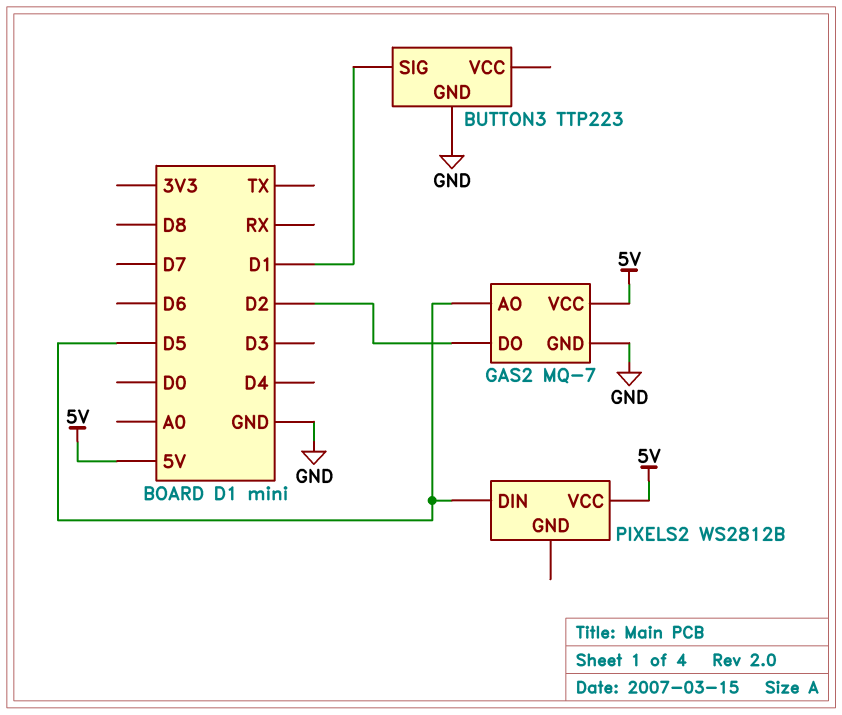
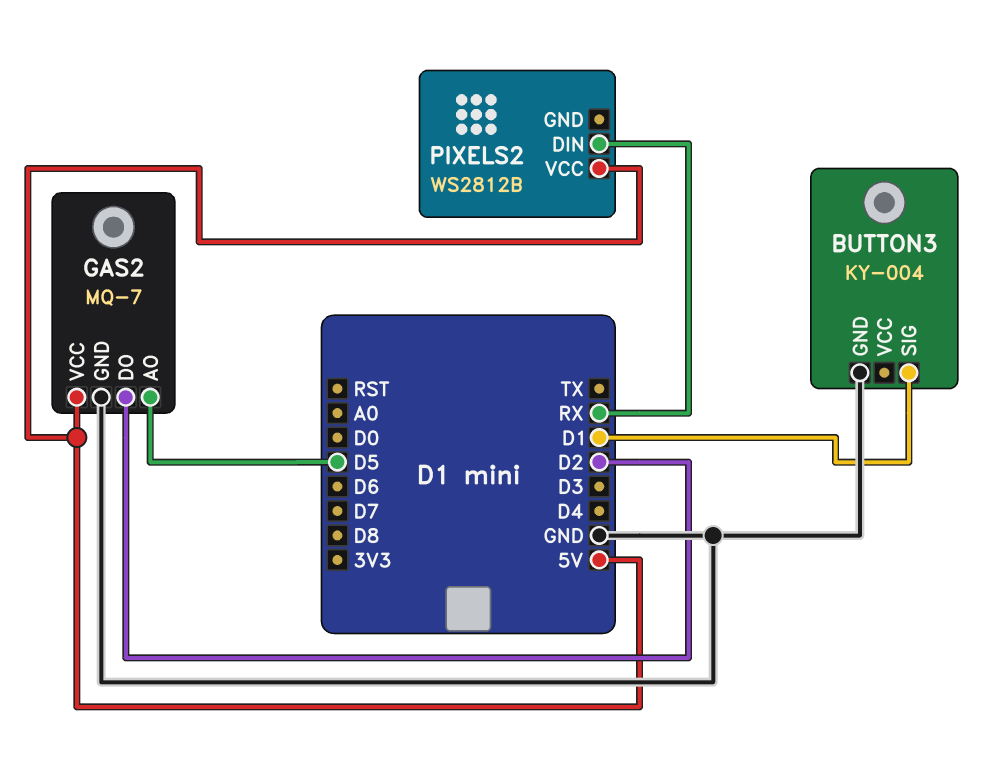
BUTTON3: TTP223 -> KY-004
PIXELS2 pin DIN: D5 -> RX

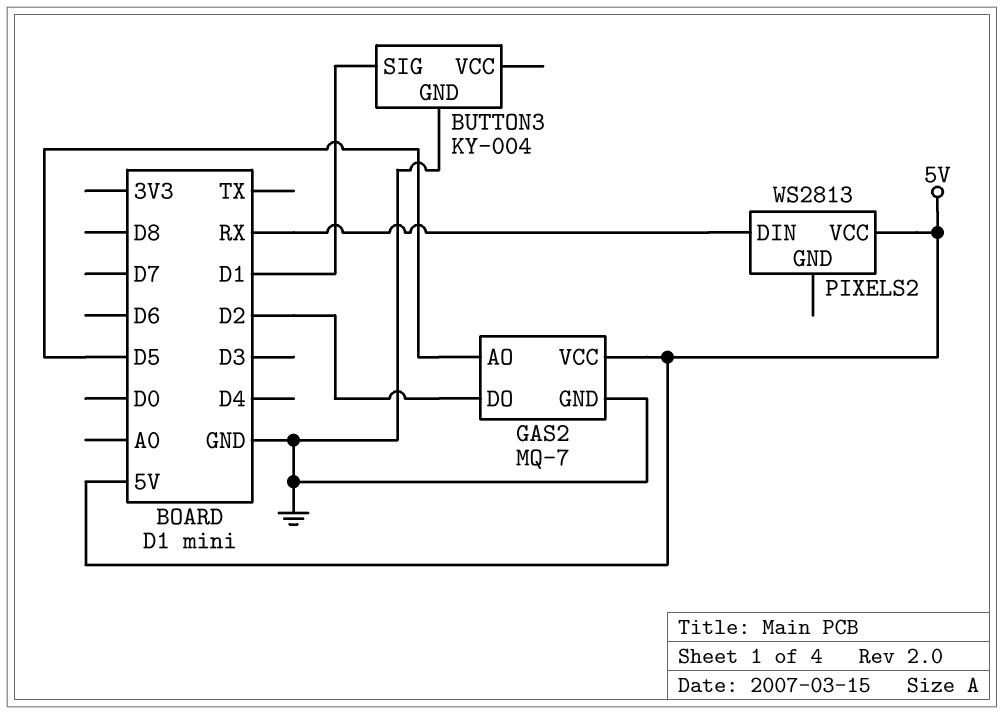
PIXELS2: WS2812B -> WS2813

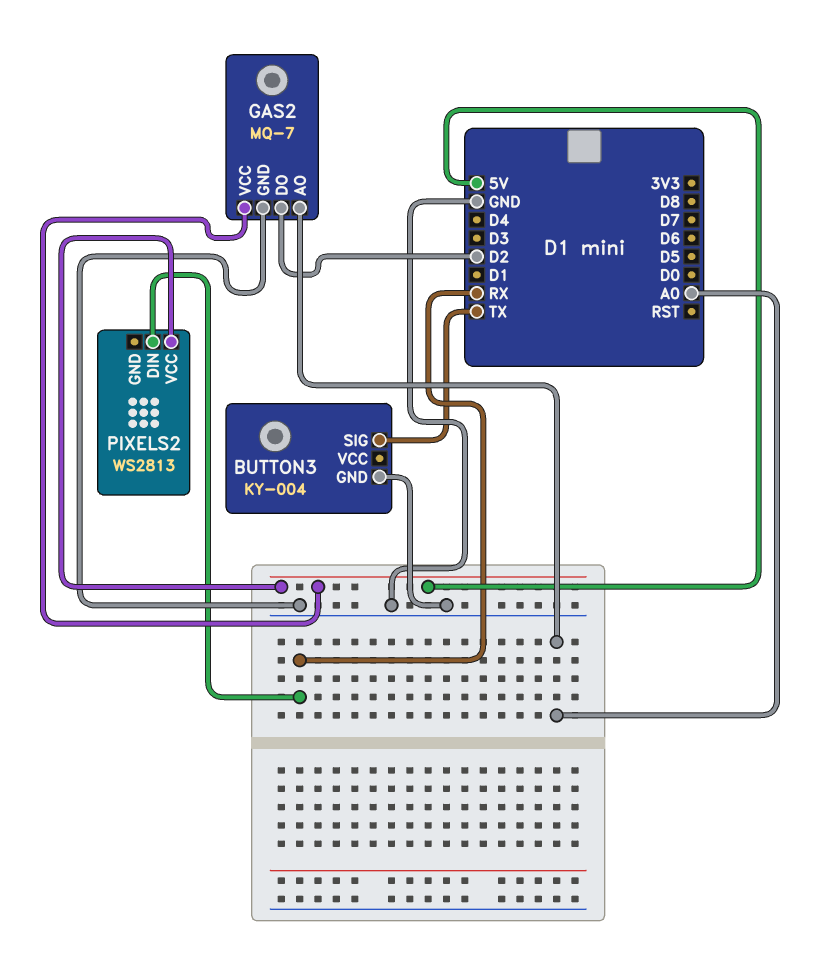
BUTTON3 pin SIG: D1 -> TX
GAS2 pin AO: D5 -> A0

